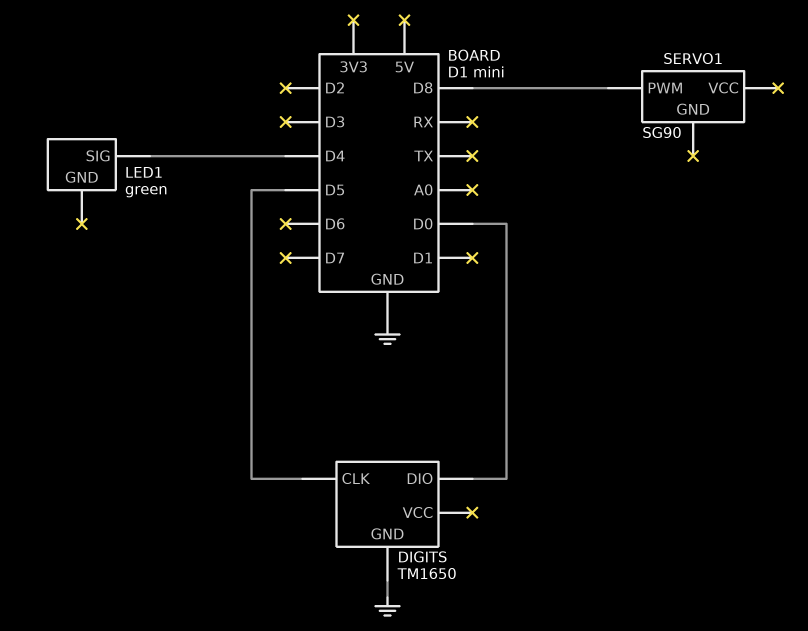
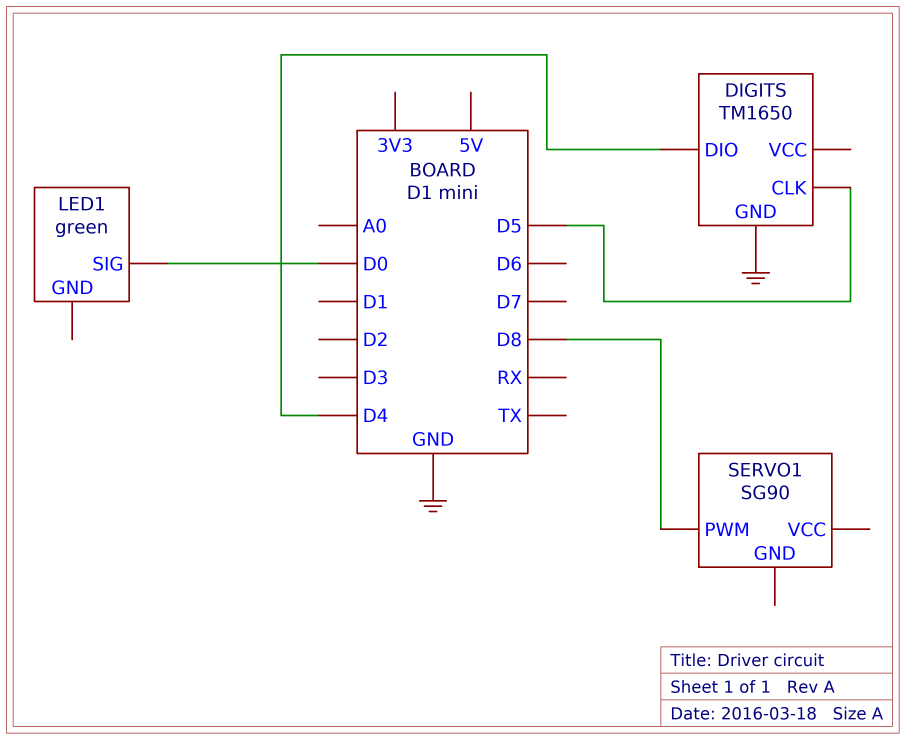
DIGITS pin DIO: D0 -> D4
LED1 pin SIG: D4 -> D0

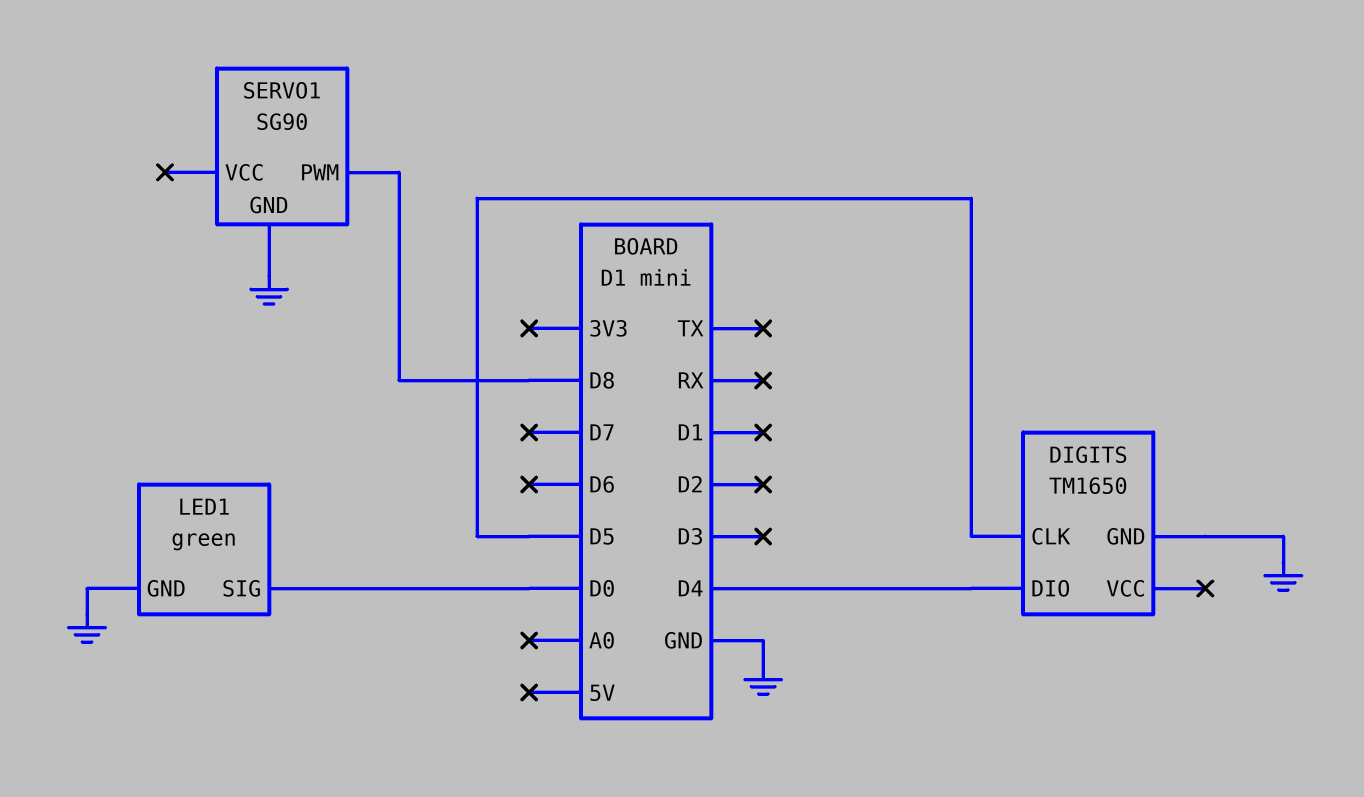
LED1 pin GND: none -> GND
SERVO1 pin GND: none -> GND

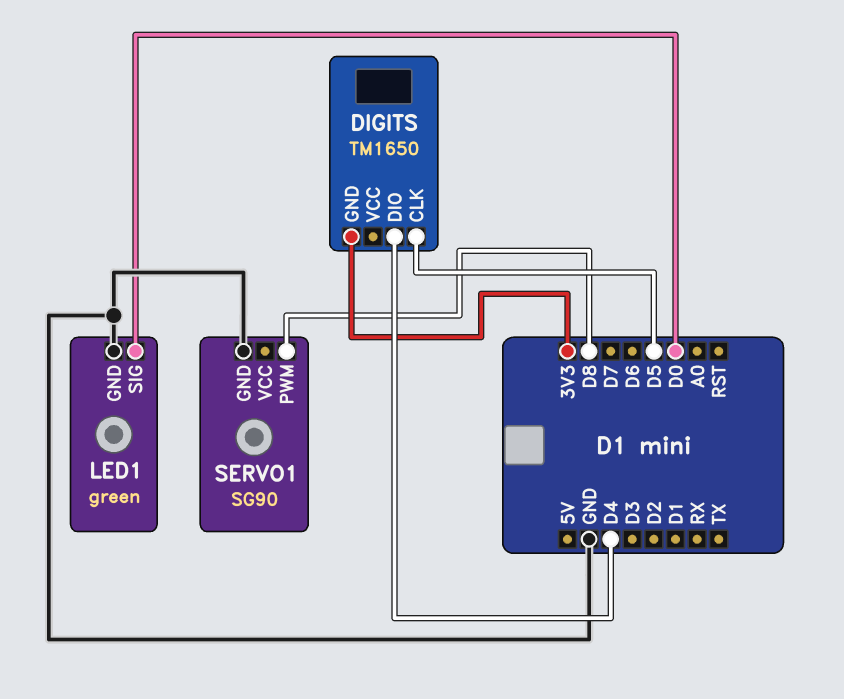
DIGITS pin GND: GND -> 3V3

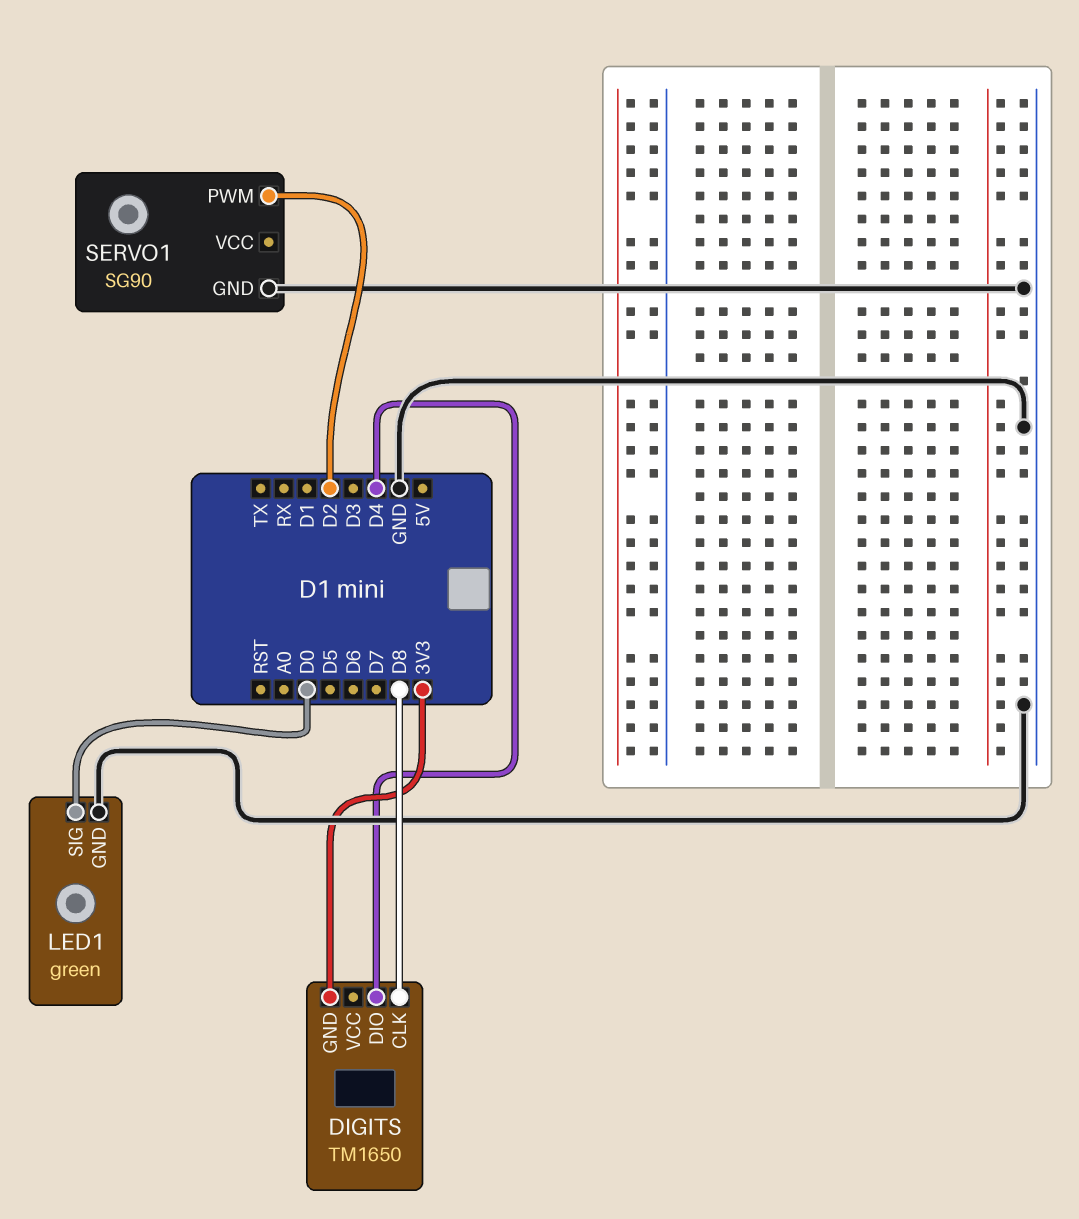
DIGITS pin CLK: D5 -> D8
SERVO1 pin PWM: D8 -> D2

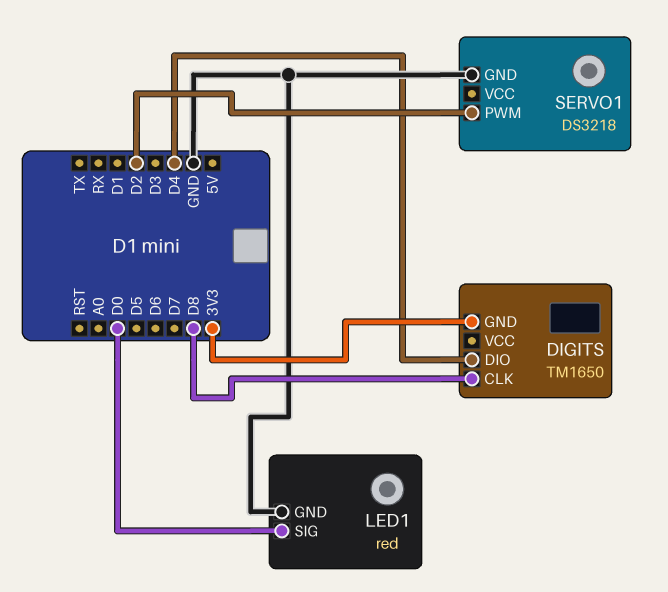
LED1: green -> red
SERVO1: SG90 -> DS3218

